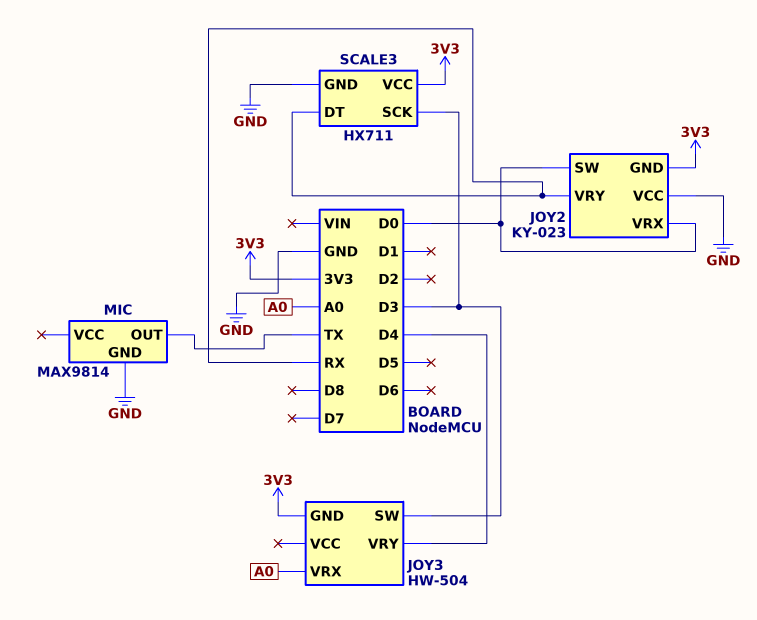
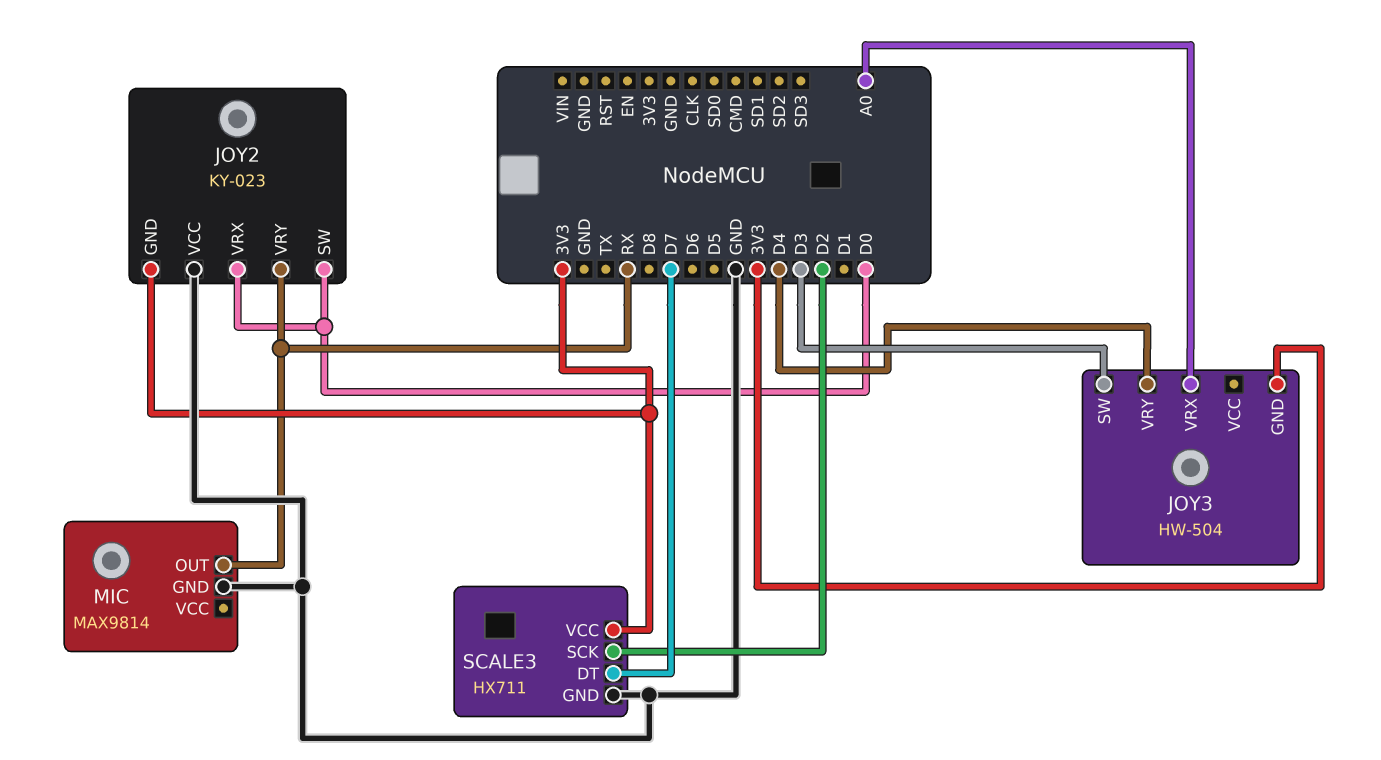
MIC pin OUT: TX -> RX
SCALE3 pin DT: RX -> D7
SCALE3 pin SCK: D3 -> D2

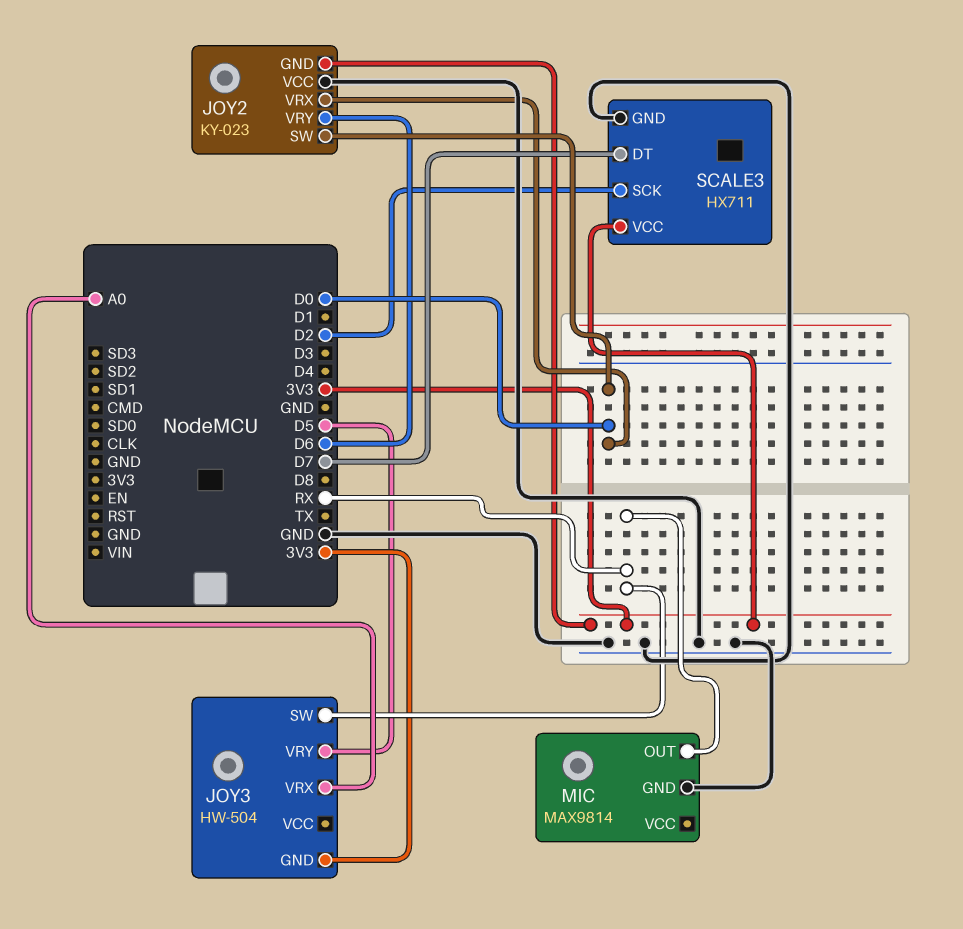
JOY2 pin VRY: RX -> D6
JOY3 pin SW: D3 -> RX
JOY3 pin VRY: D4 -> D5

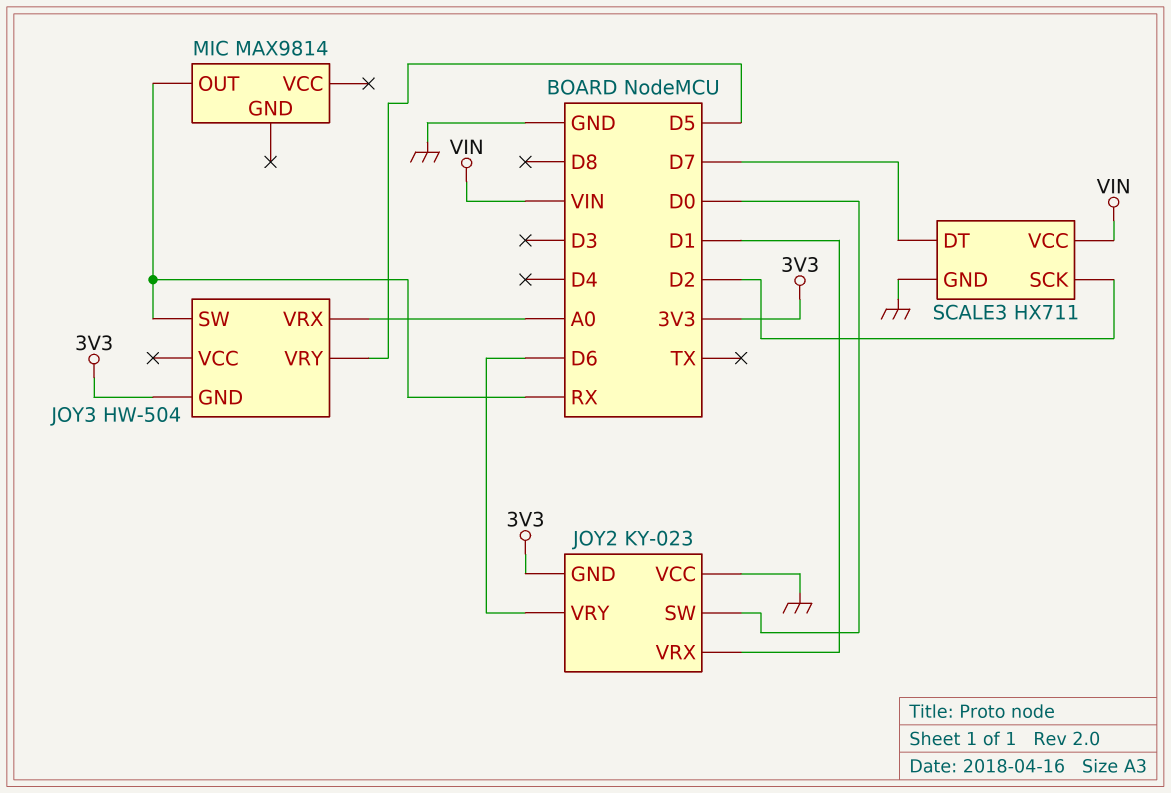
JOY2 pin VRX: D0 -> D1
MIC pin GND: GND -> none
SCALE3 pin VCC: 3V3 -> VIN

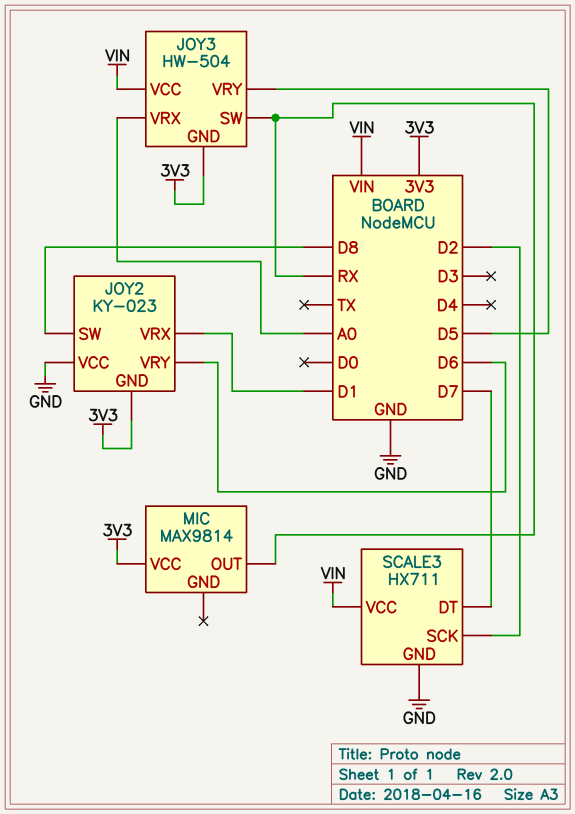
JOY2 pin SW: D0 -> D8
JOY3 pin VCC: none -> VIN
MIC pin VCC: none -> 3V3

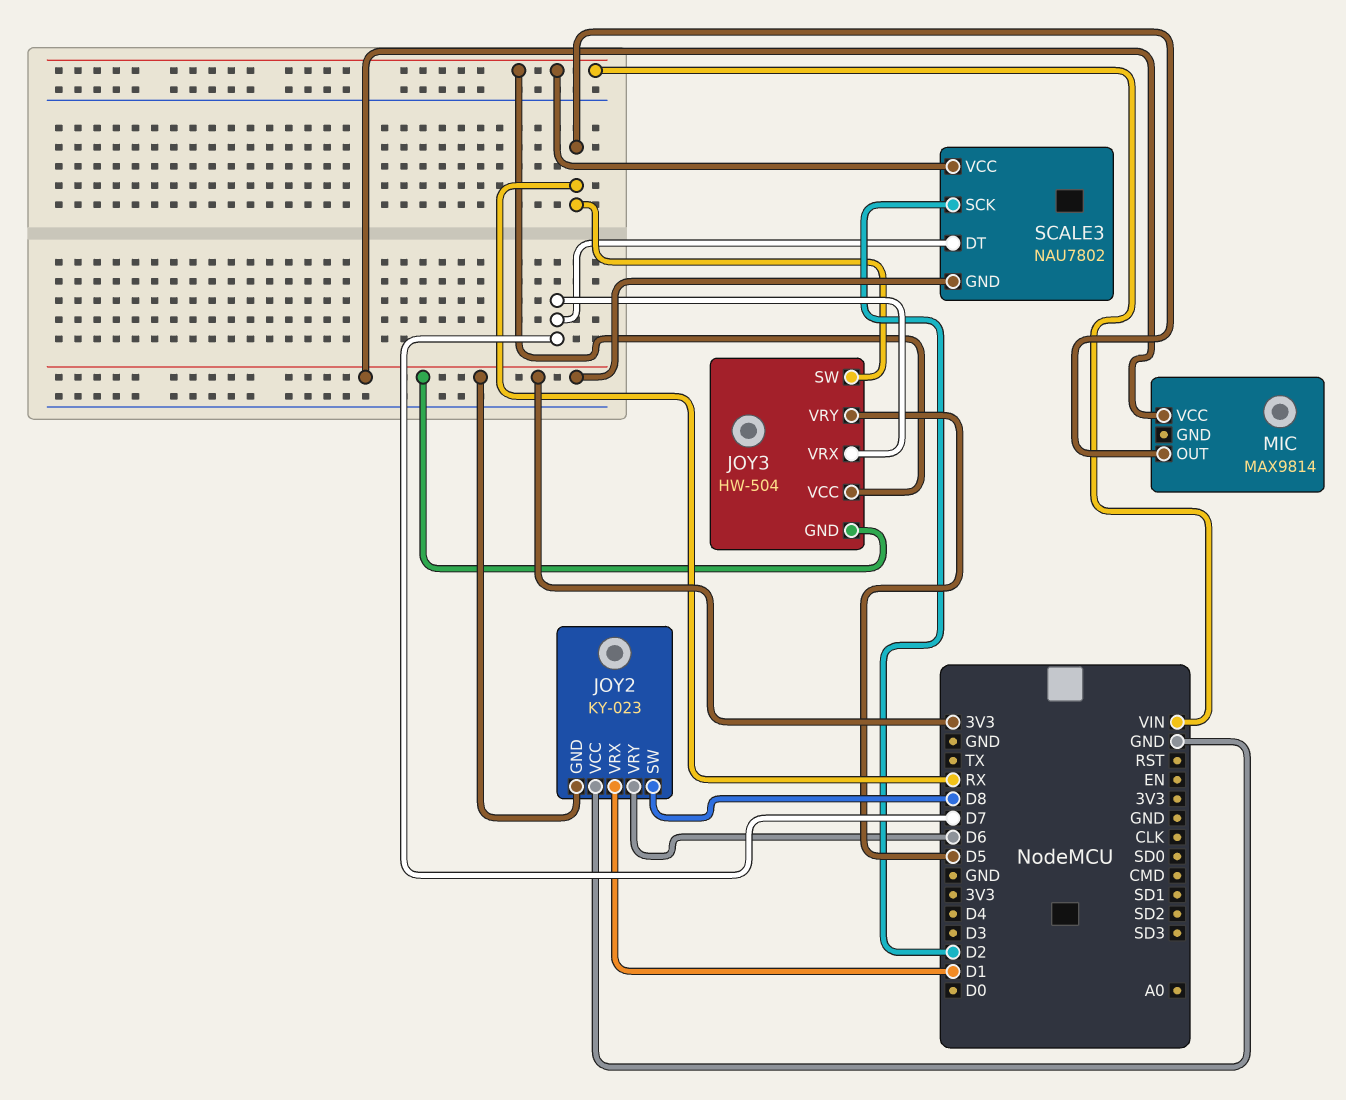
JOY3 pin VRX: A0 -> D7
SCALE3: HX711 -> NAU7802
SCALE3 pin GND: GND -> 3V3

